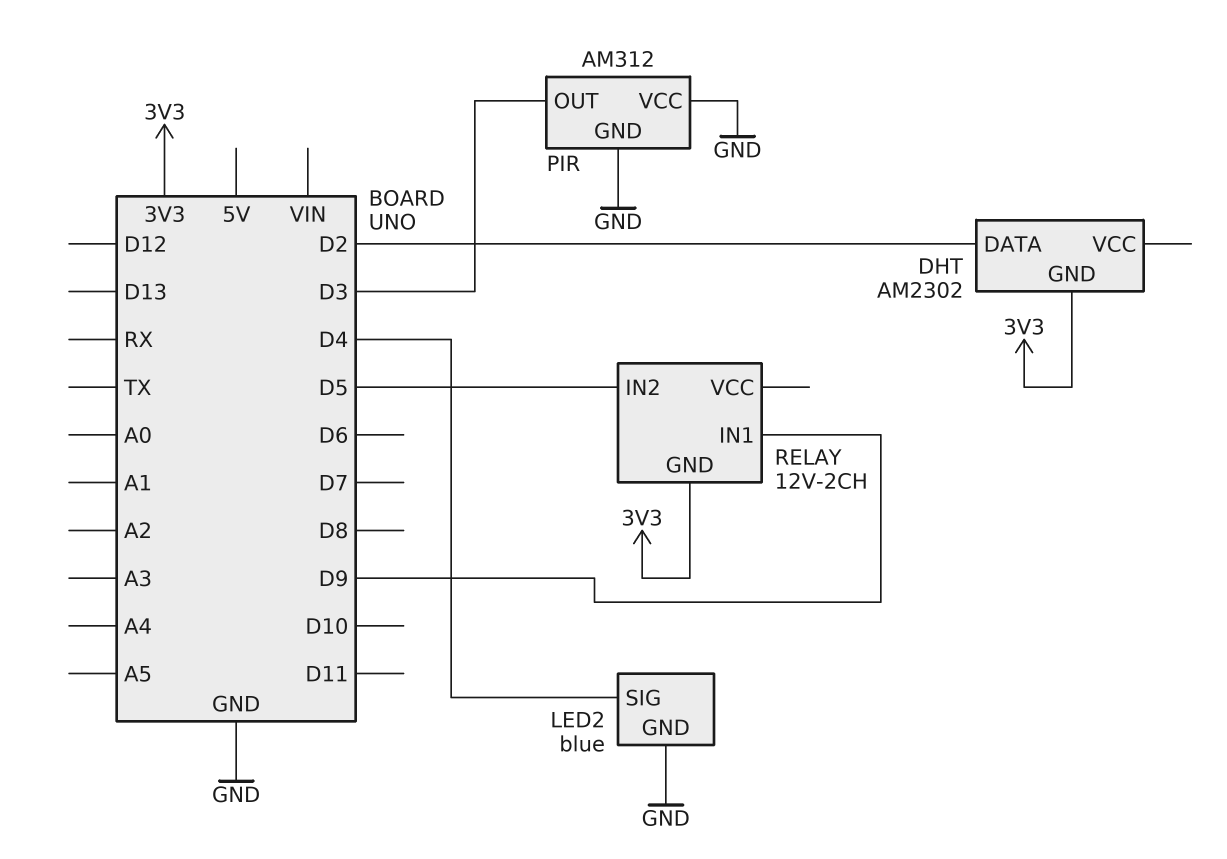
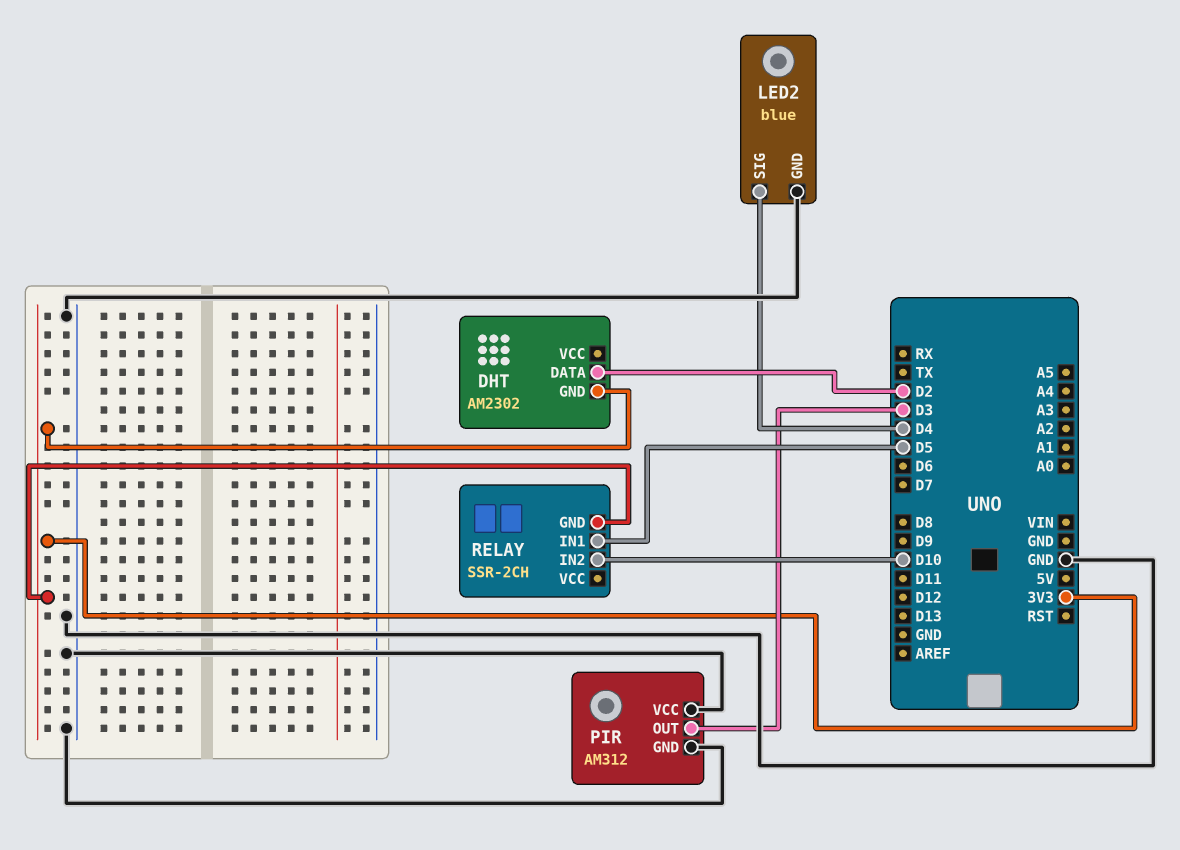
RELAY: 12V-2CH -> SSR-2CH
RELAY pin IN1: D9 -> D5
RELAY pin IN2: D5 -> D10

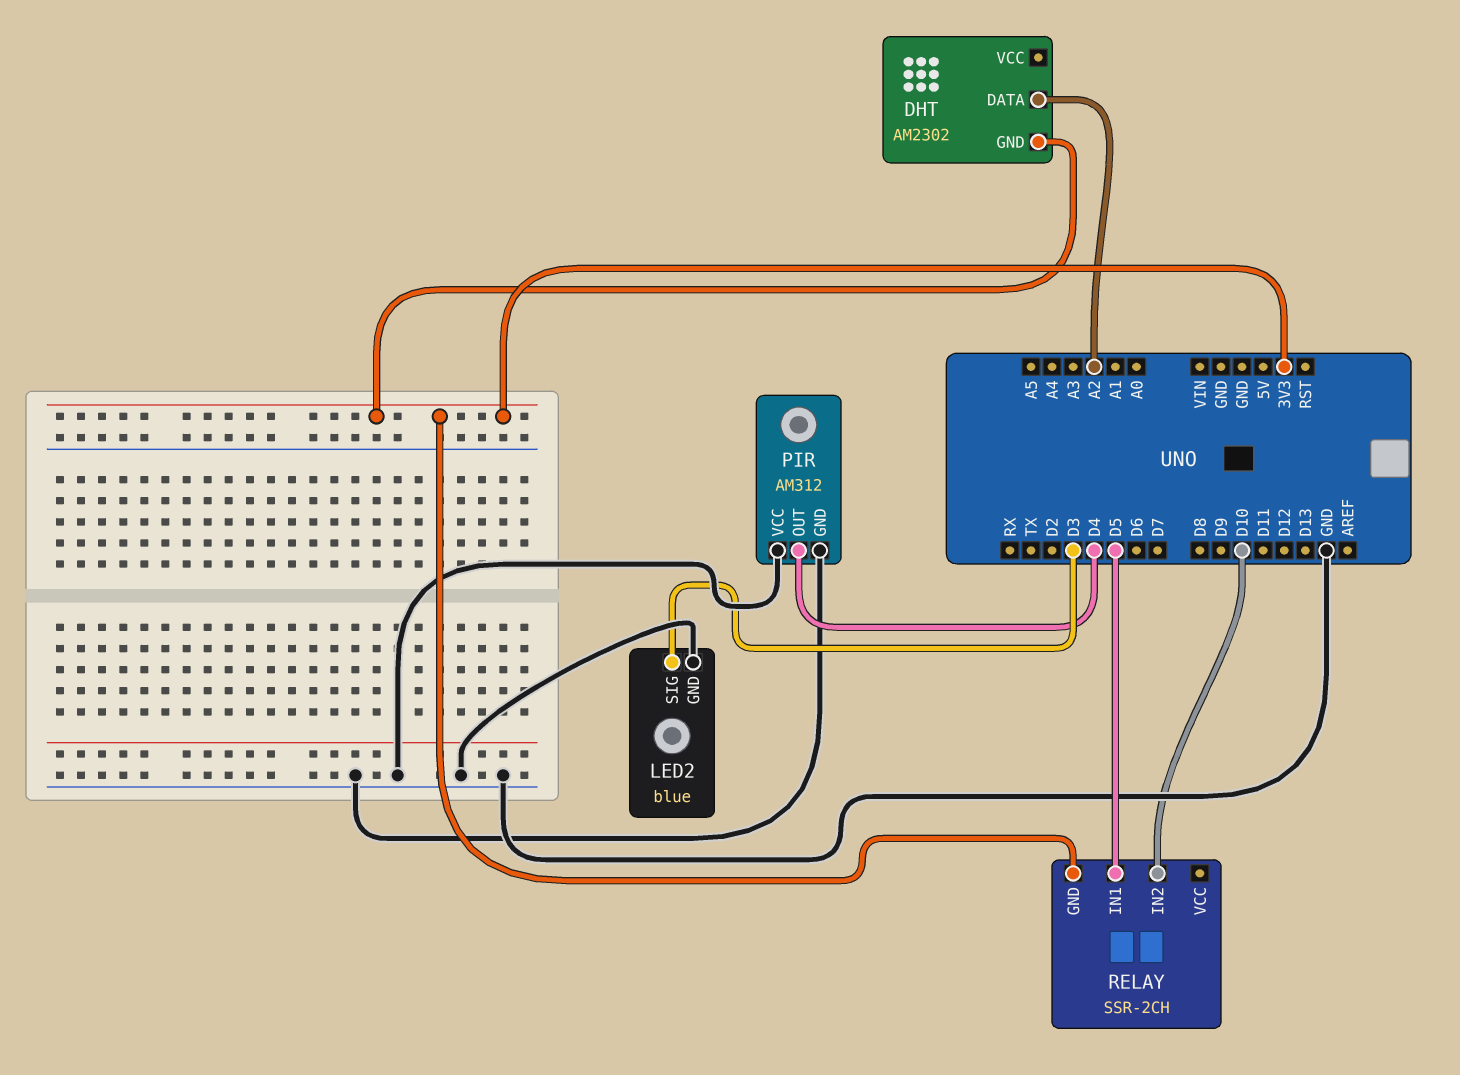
DHT pin DATA: D2 -> A2
LED2 pin SIG: D4 -> D3
PIR pin OUT: D3 -> D4

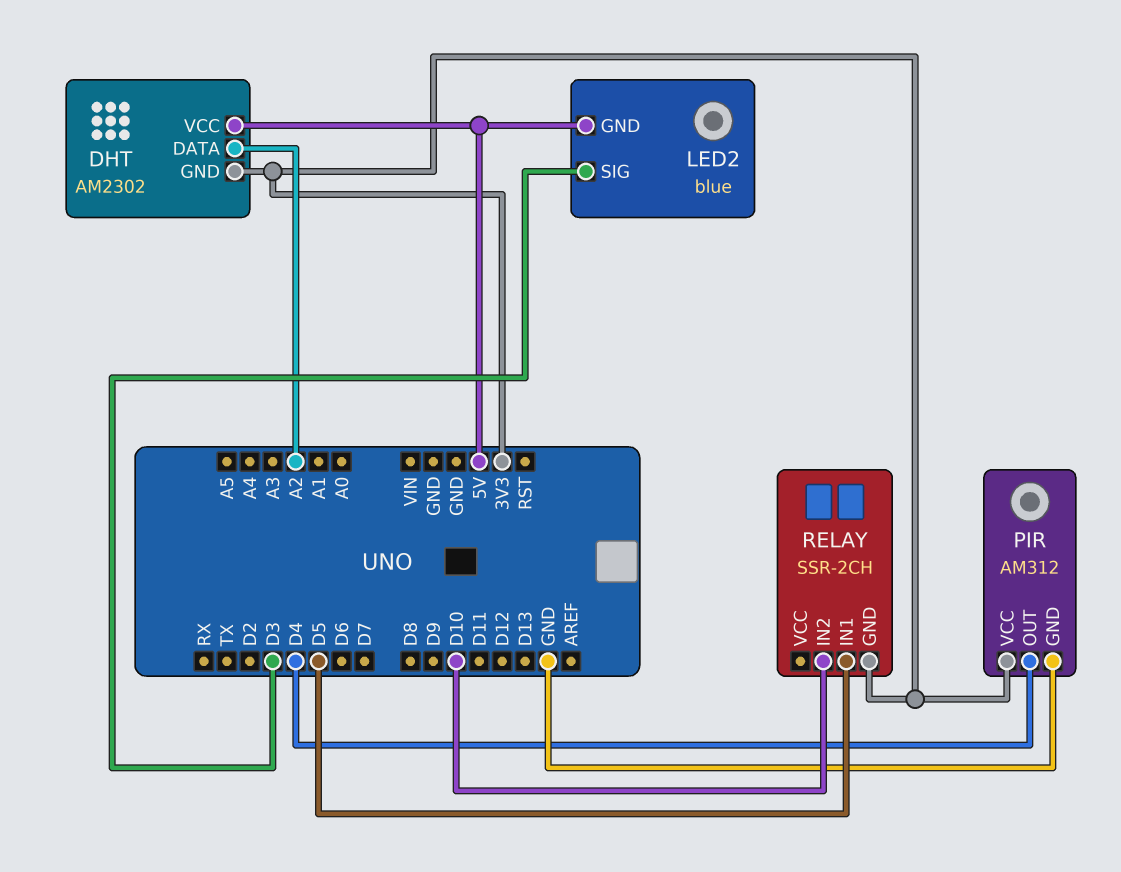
DHT pin VCC: none -> 5V
LED2 pin GND: GND -> 5V
PIR pin VCC: GND -> 3V3

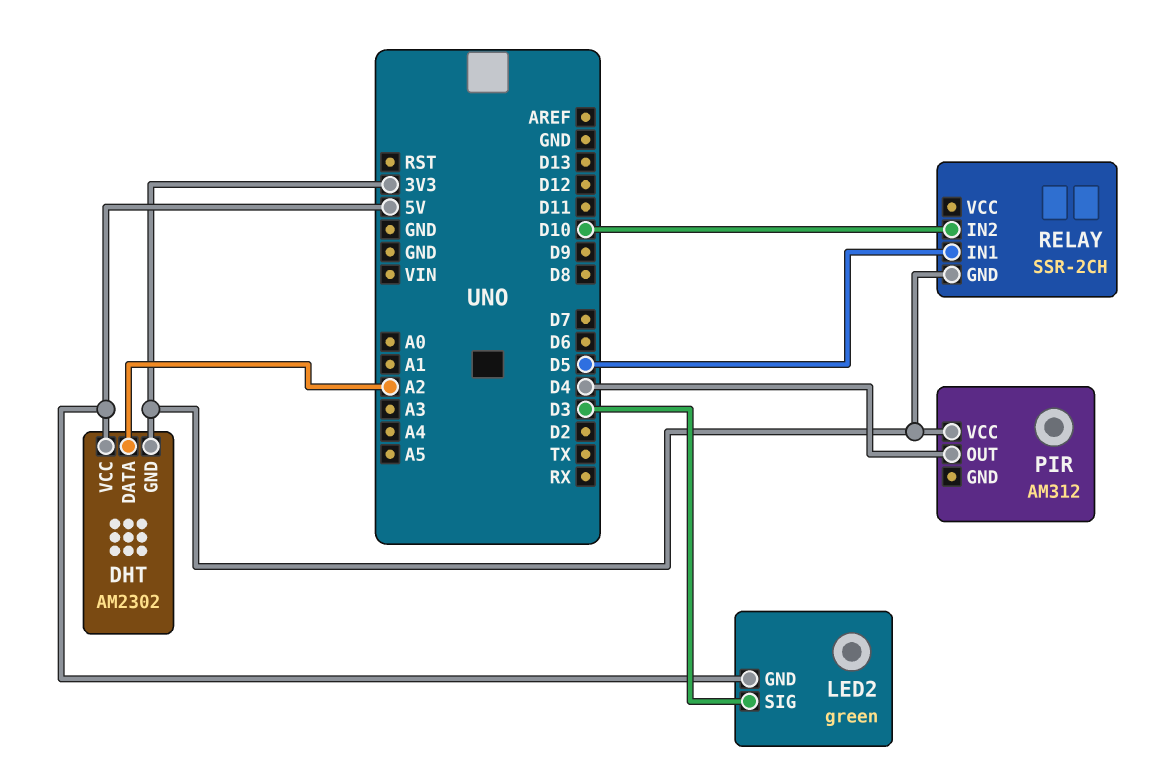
LED2: blue -> green
PIR pin GND: GND -> none

